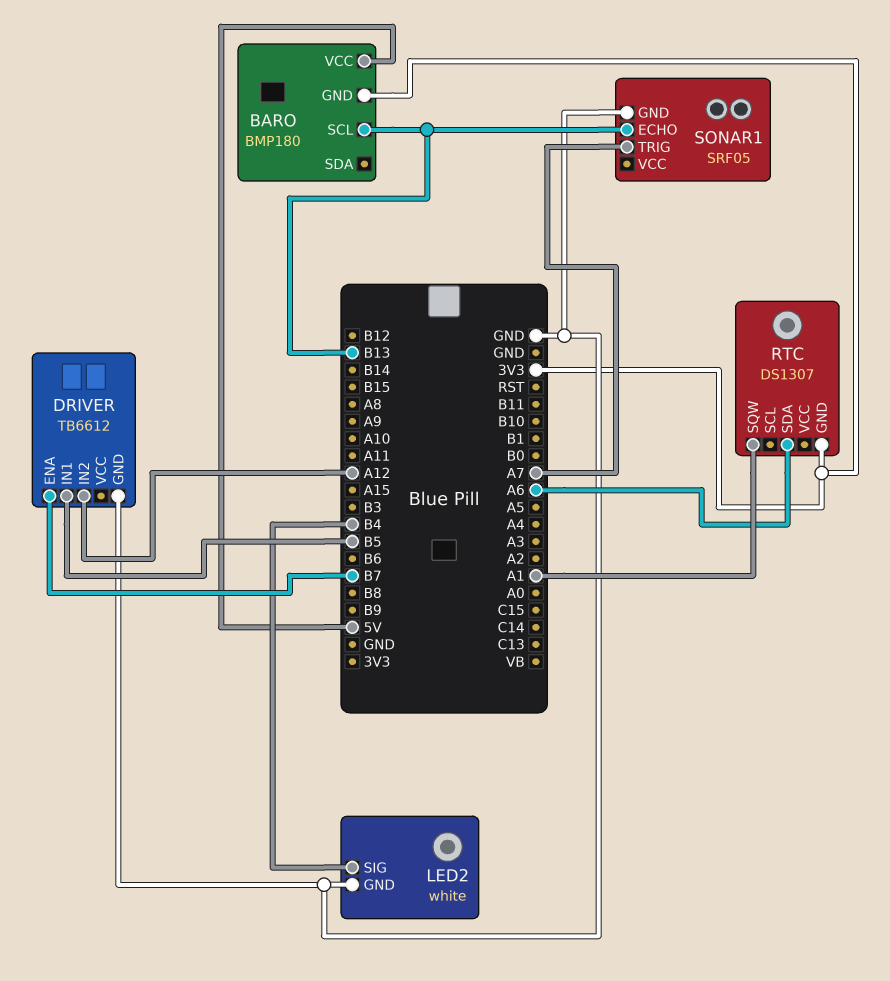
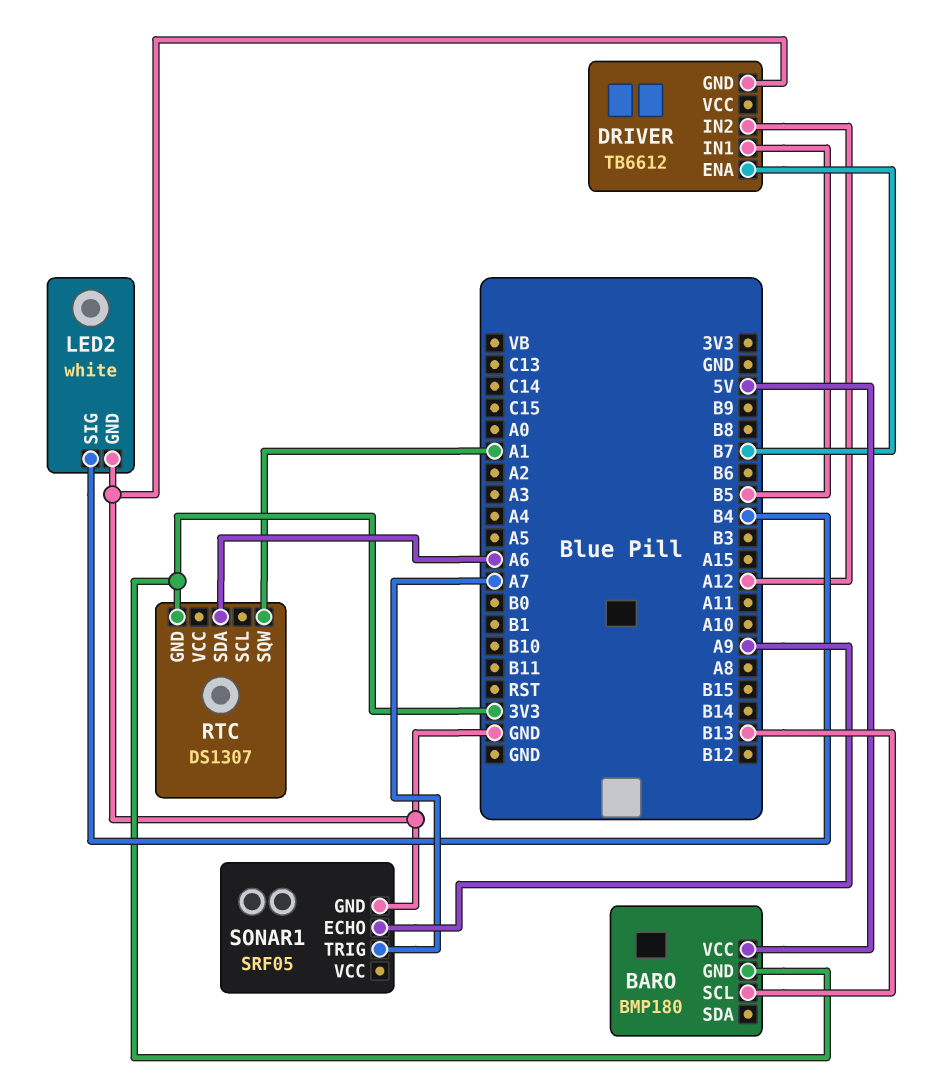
SONAR1 pin ECHO: B13 -> A9

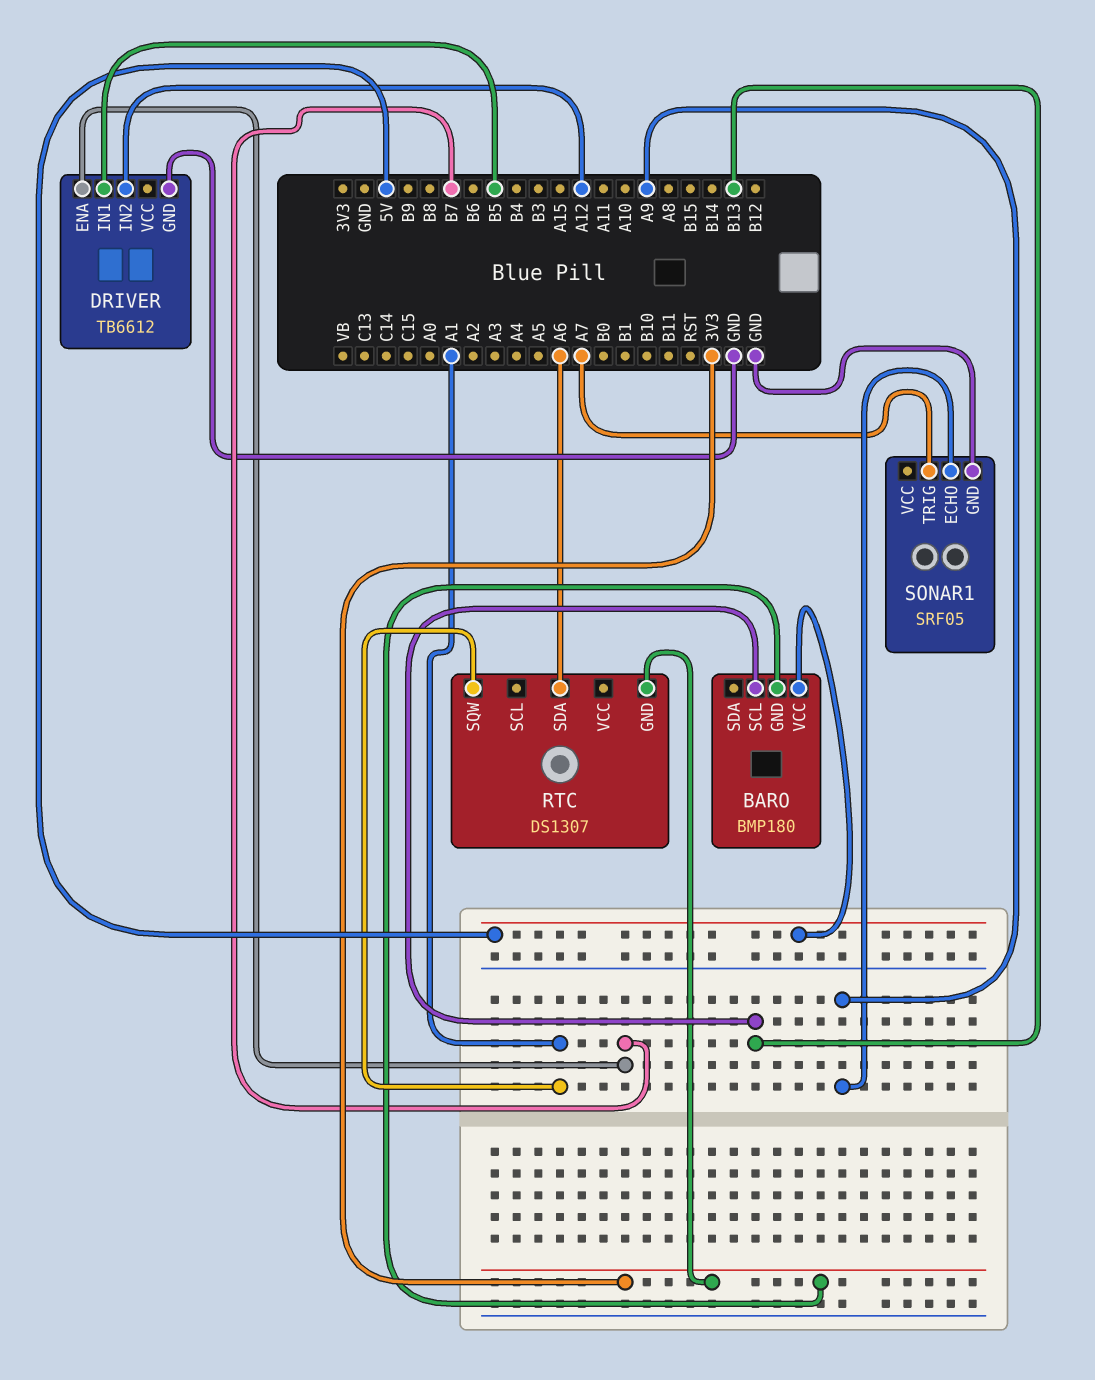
LED2: white -> none
LED2 pin GND: GND -> none
LED2 pin SIG: B4 -> none

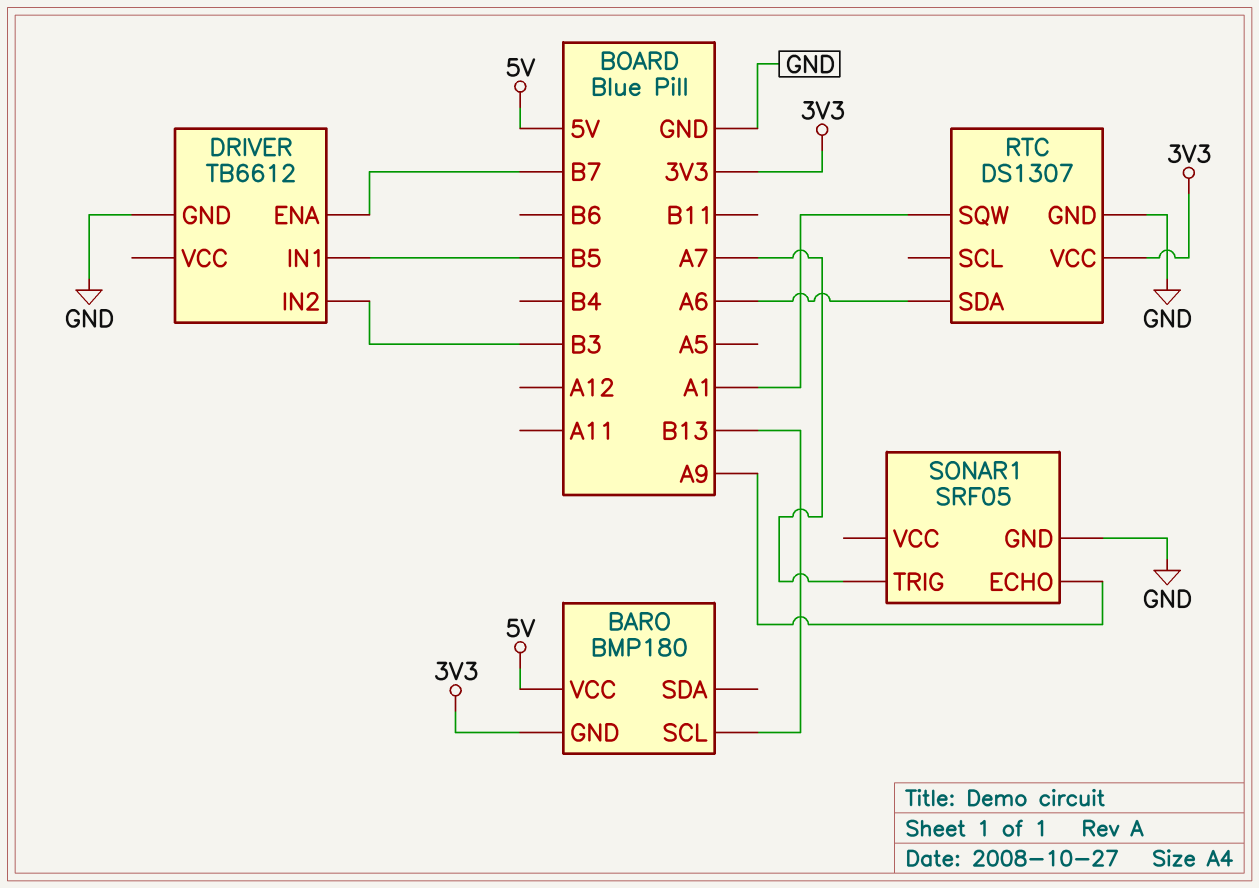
DRIVER pin IN2: A12 -> B3
RTC pin GND: 3V3 -> GND
RTC pin VCC: none -> 3V3

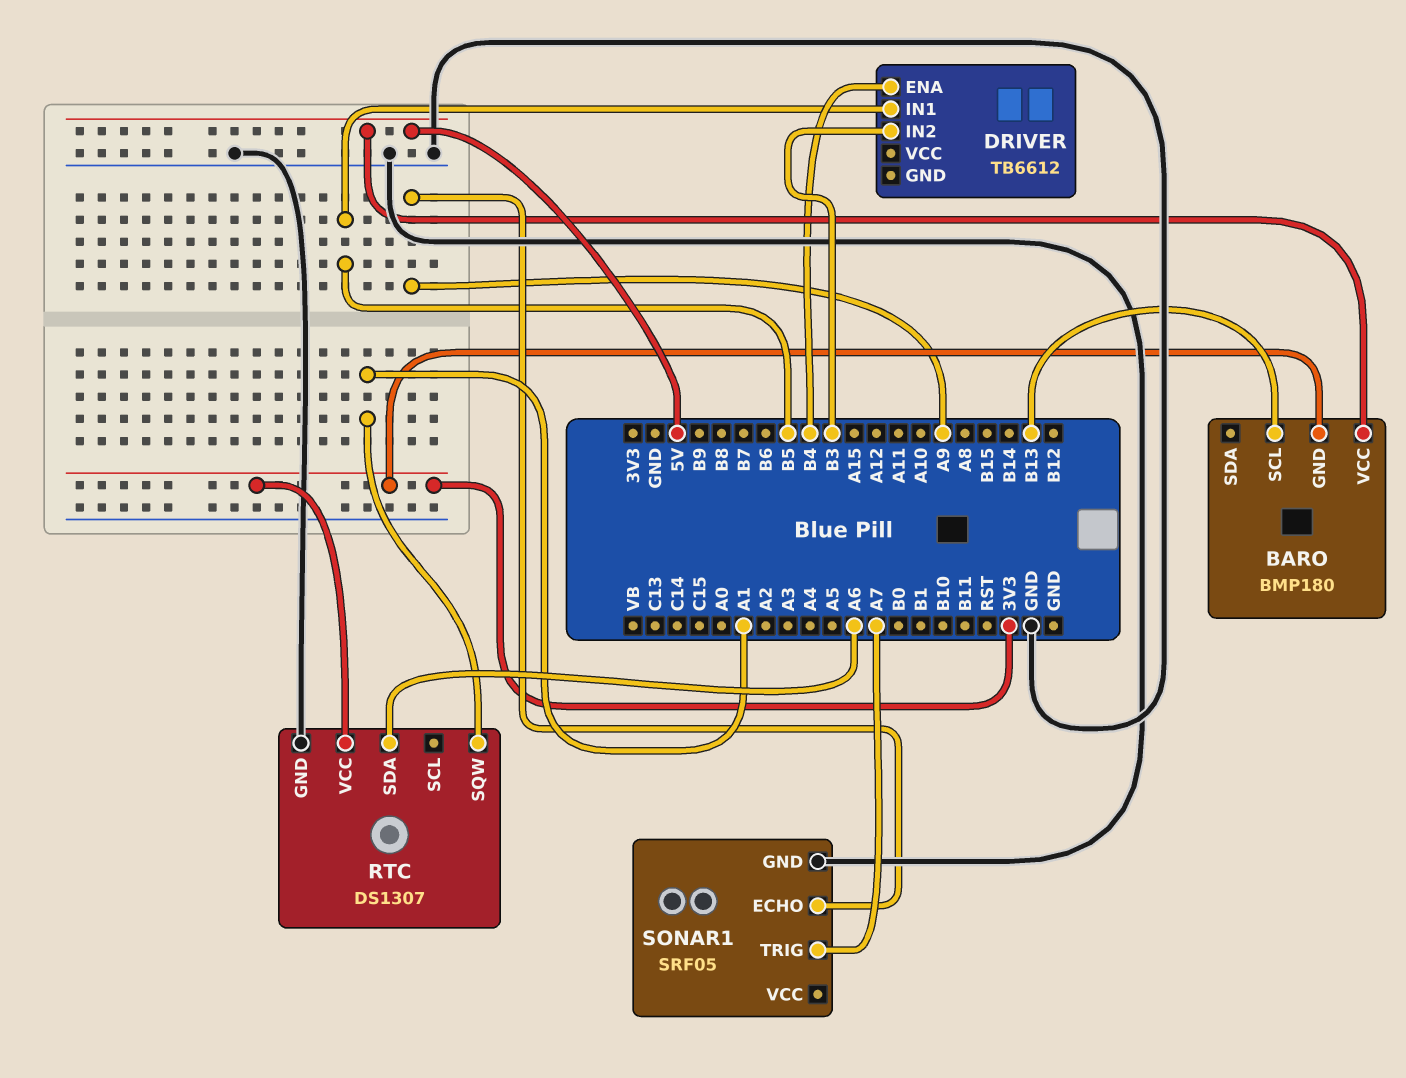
DRIVER pin ENA: B7 -> B4
DRIVER pin GND: GND -> none

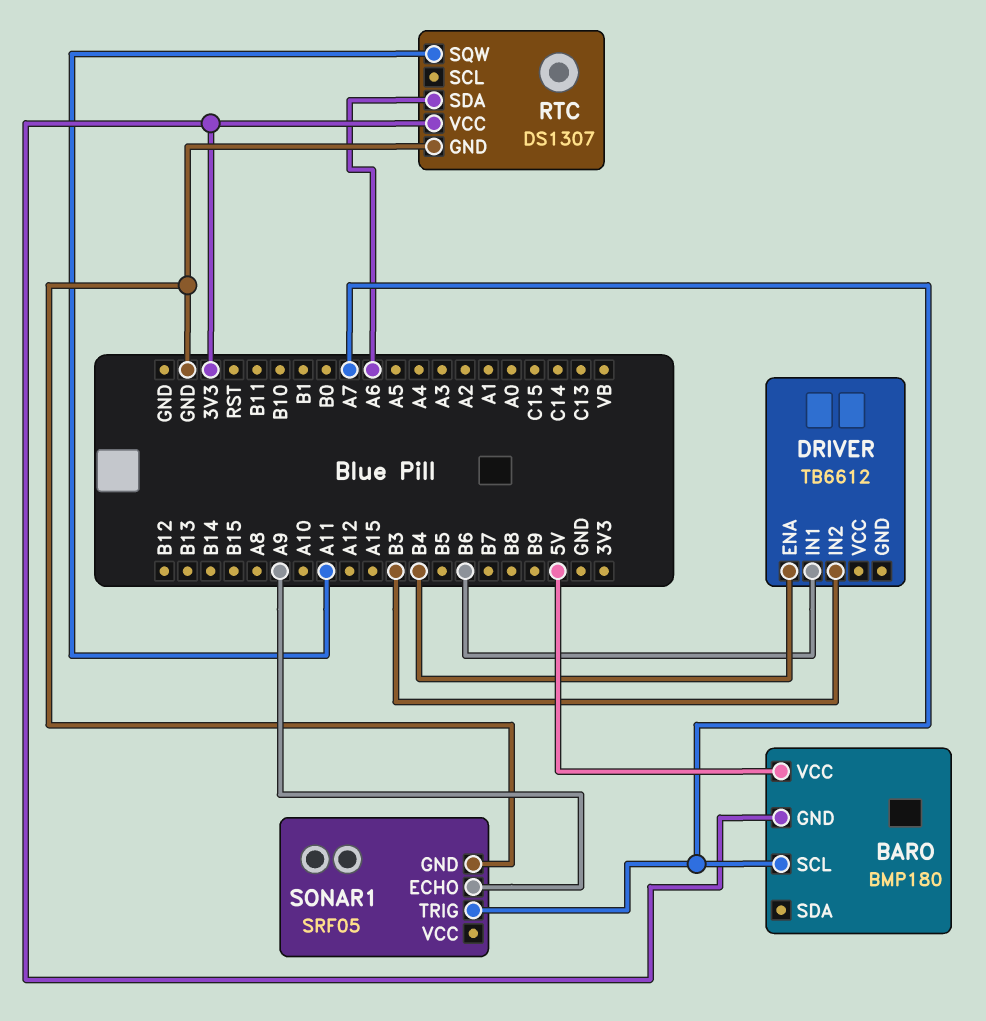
BARO pin SCL: B13 -> A7
DRIVER pin IN1: B5 -> B6
RTC pin SQW: A1 -> A11

